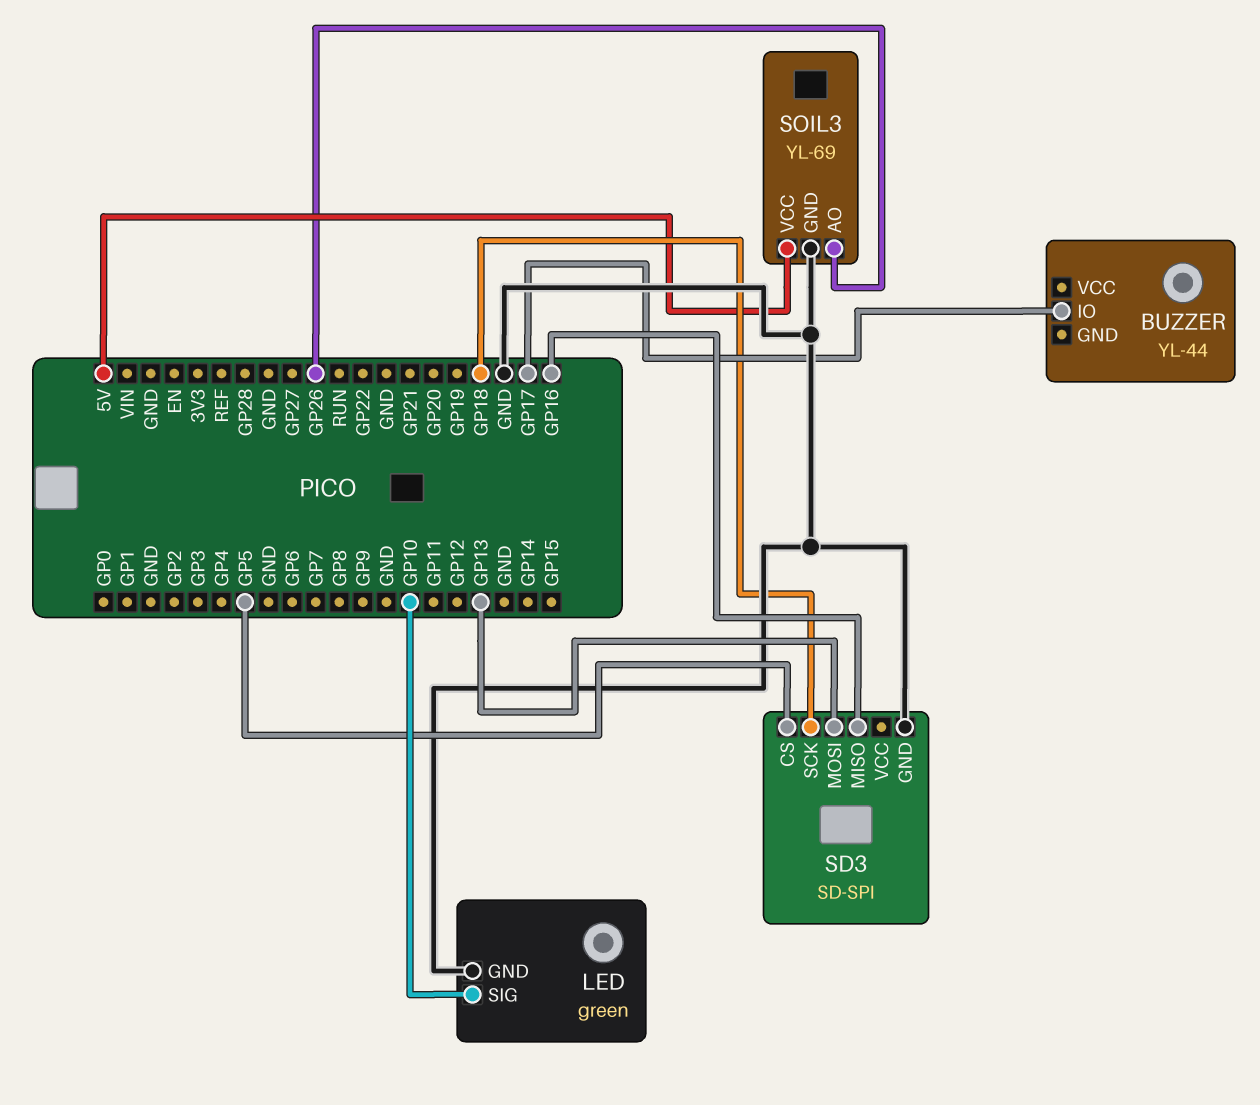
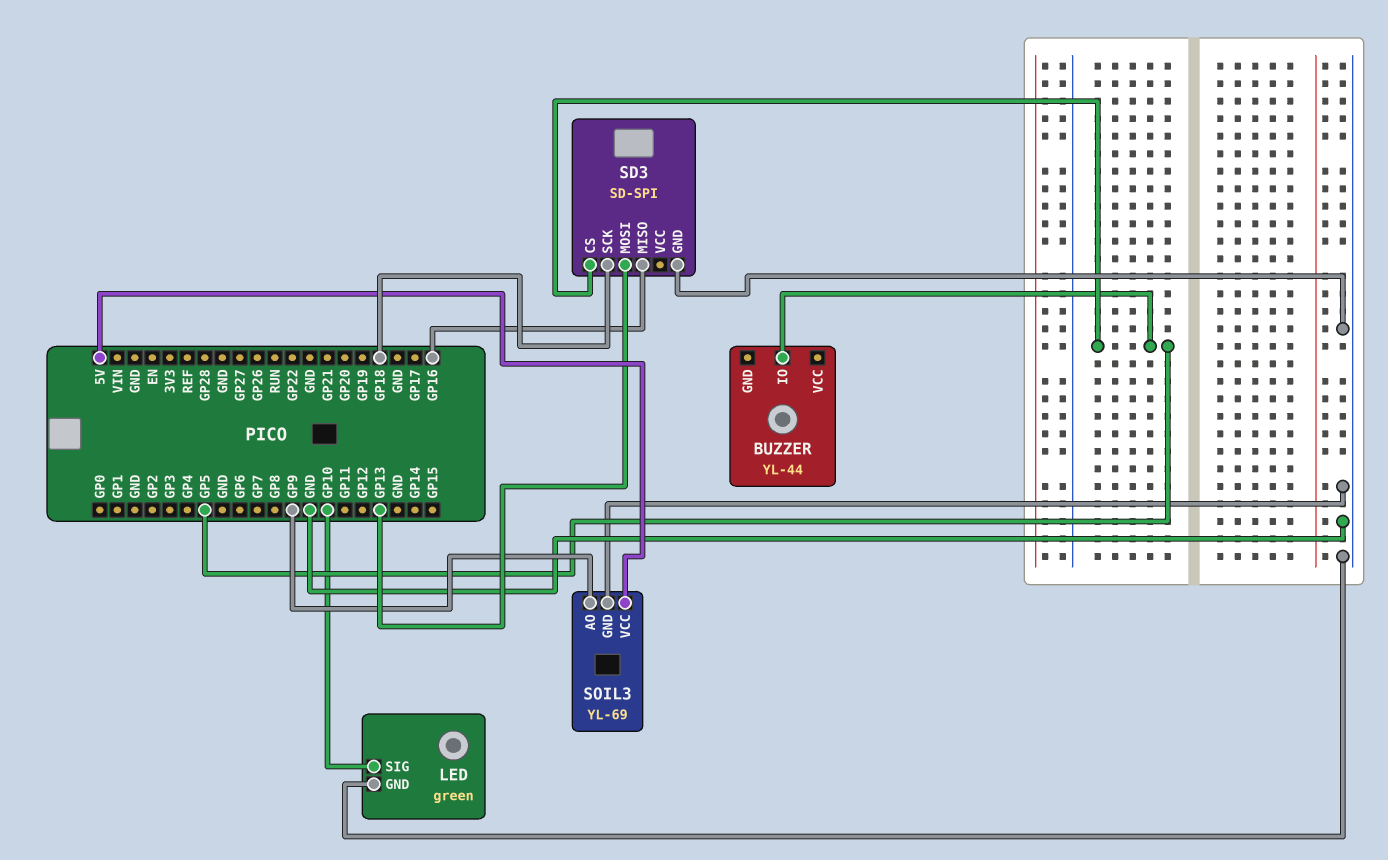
BUZZER pin IO: GP17 -> GP5
SOIL3 pin AO: GP26 -> GP9

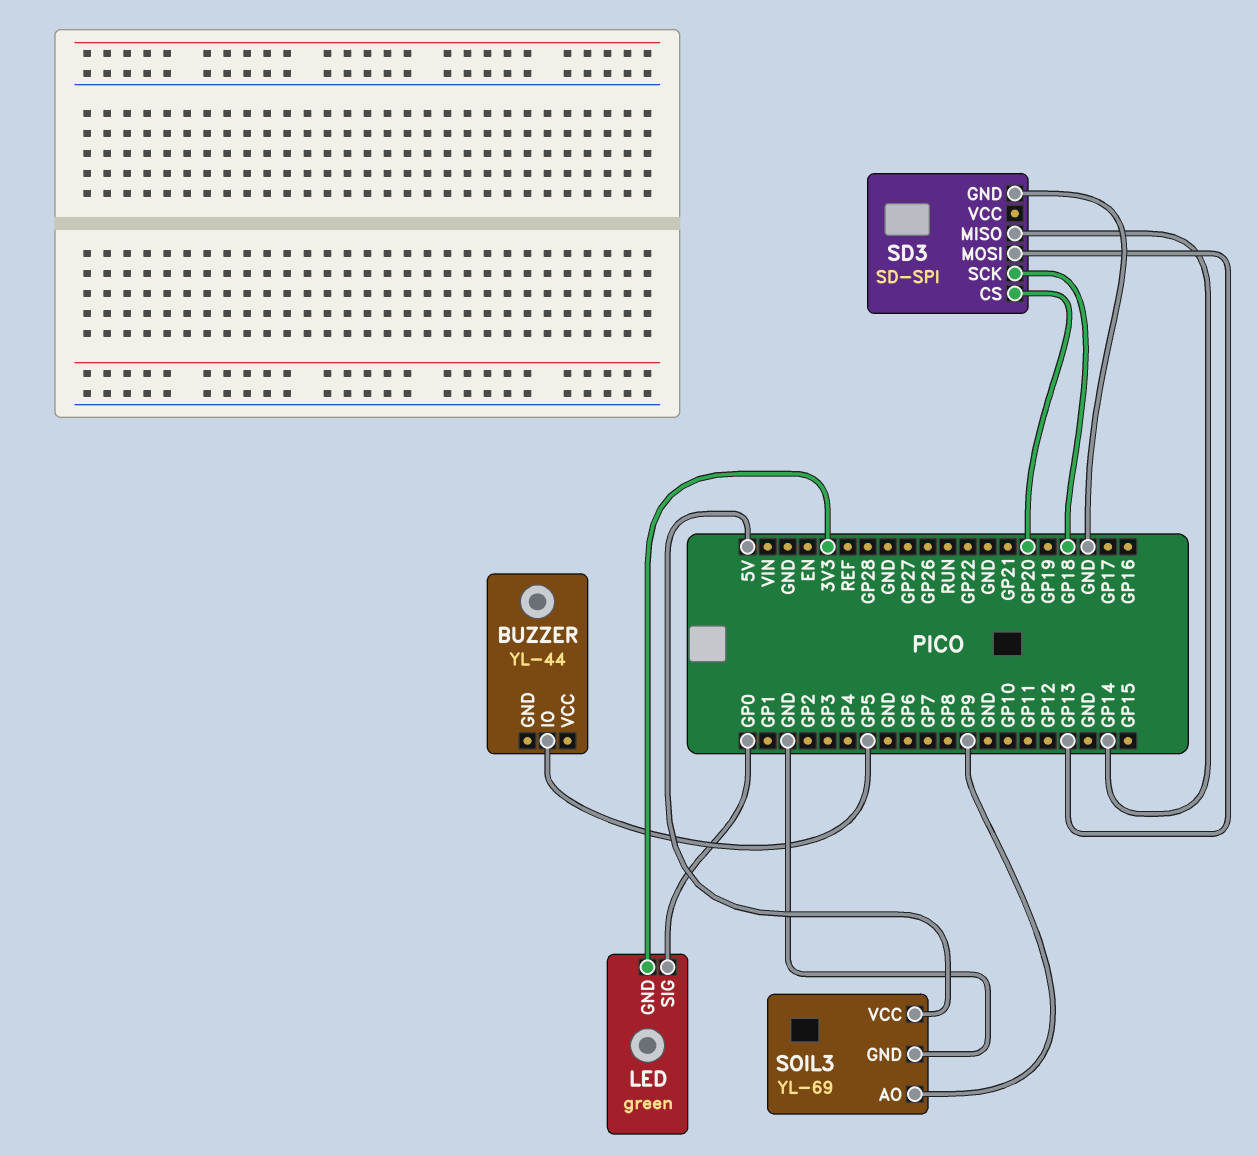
LED pin GND: GND -> 3V3
LED pin SIG: GP10 -> GP0
SD3 pin CS: GP5 -> GP20
SD3 pin MISO: GP16 -> GP14

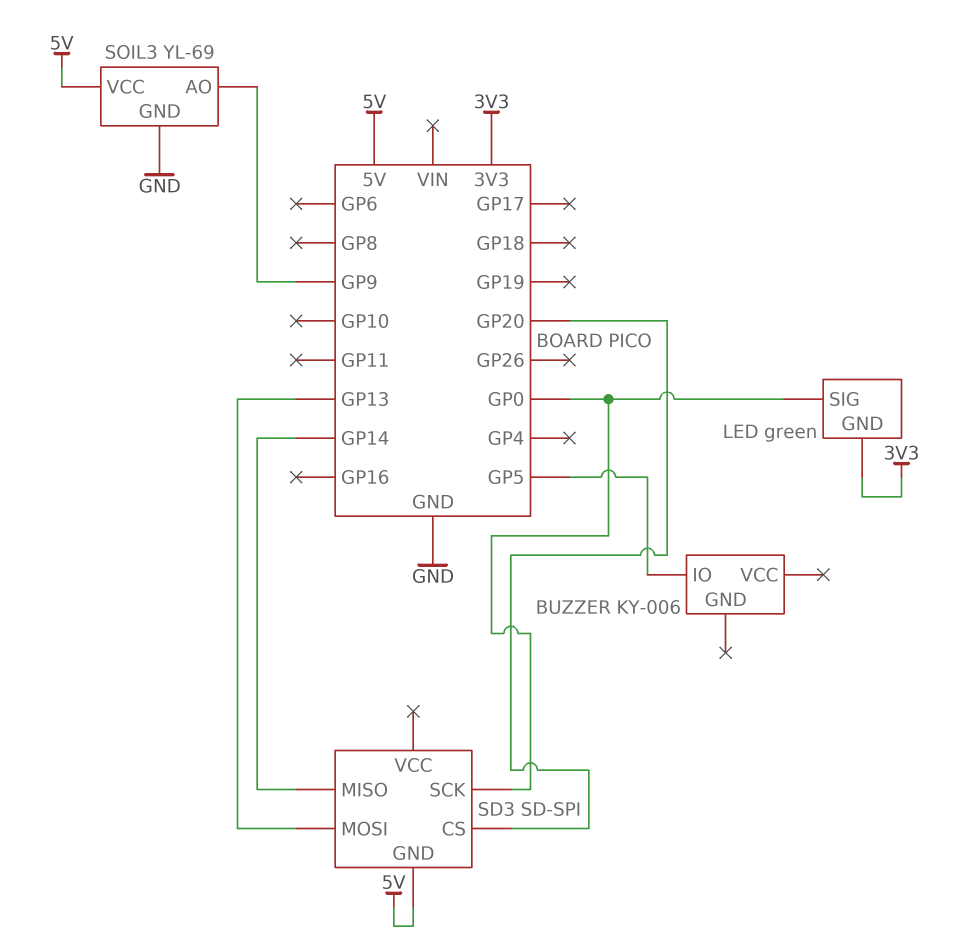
BUZZER: YL-44 -> KY-006
SD3 pin GND: GND -> 5V
SD3 pin SCK: GP18 -> GP0

